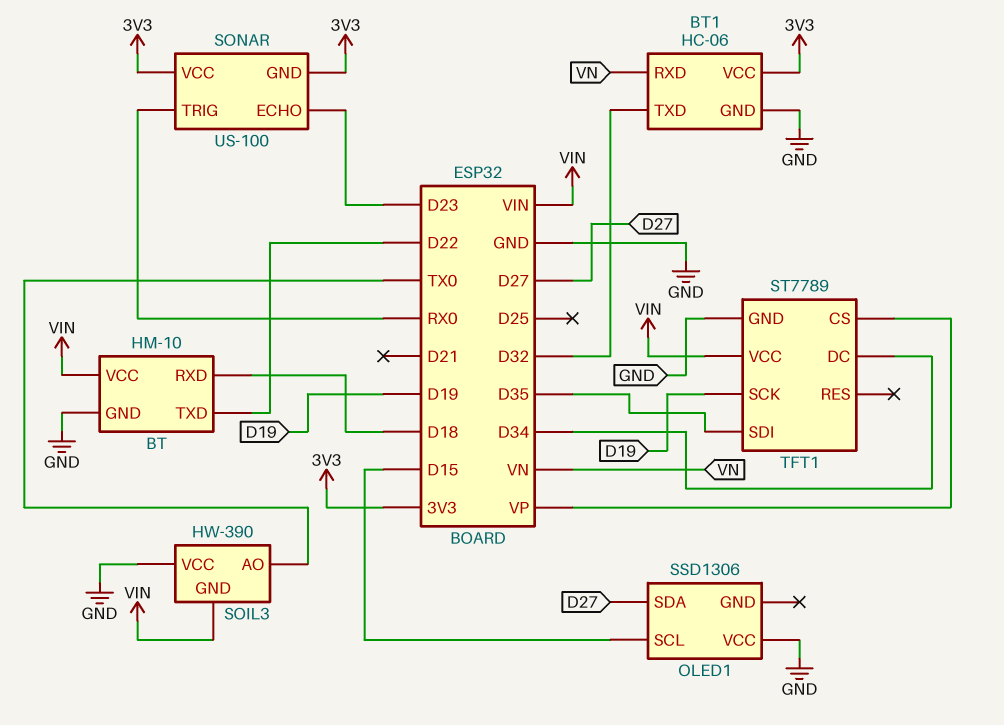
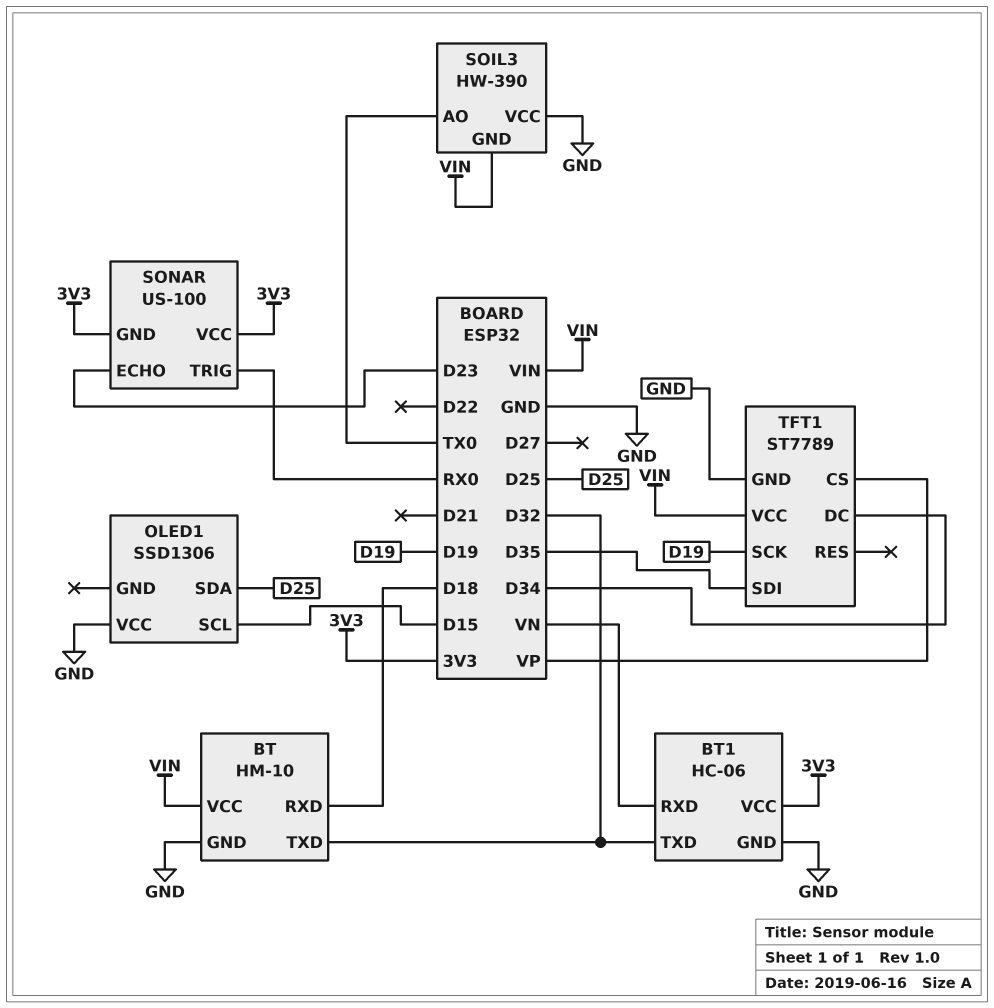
BT pin TXD: D22 -> D32
OLED1 pin SDA: D27 -> D25

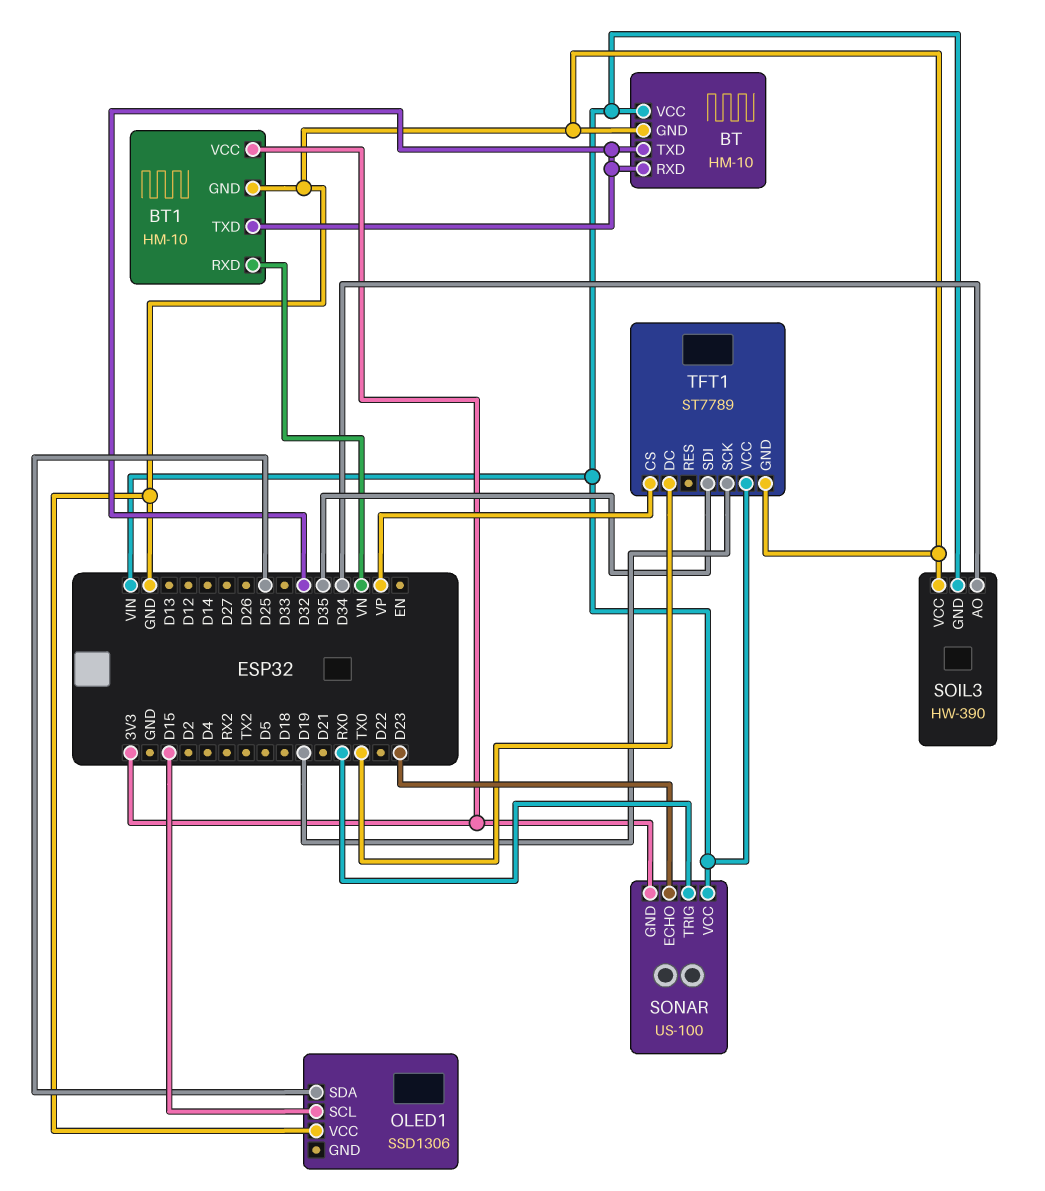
BT pin RXD: D18 -> D32
BT1: HC-06 -> HM-10
SOIL3 pin AO: TX0 -> D34
SONAR pin VCC: 3V3 -> VIN
TFT1 pin DC: D34 -> TX0

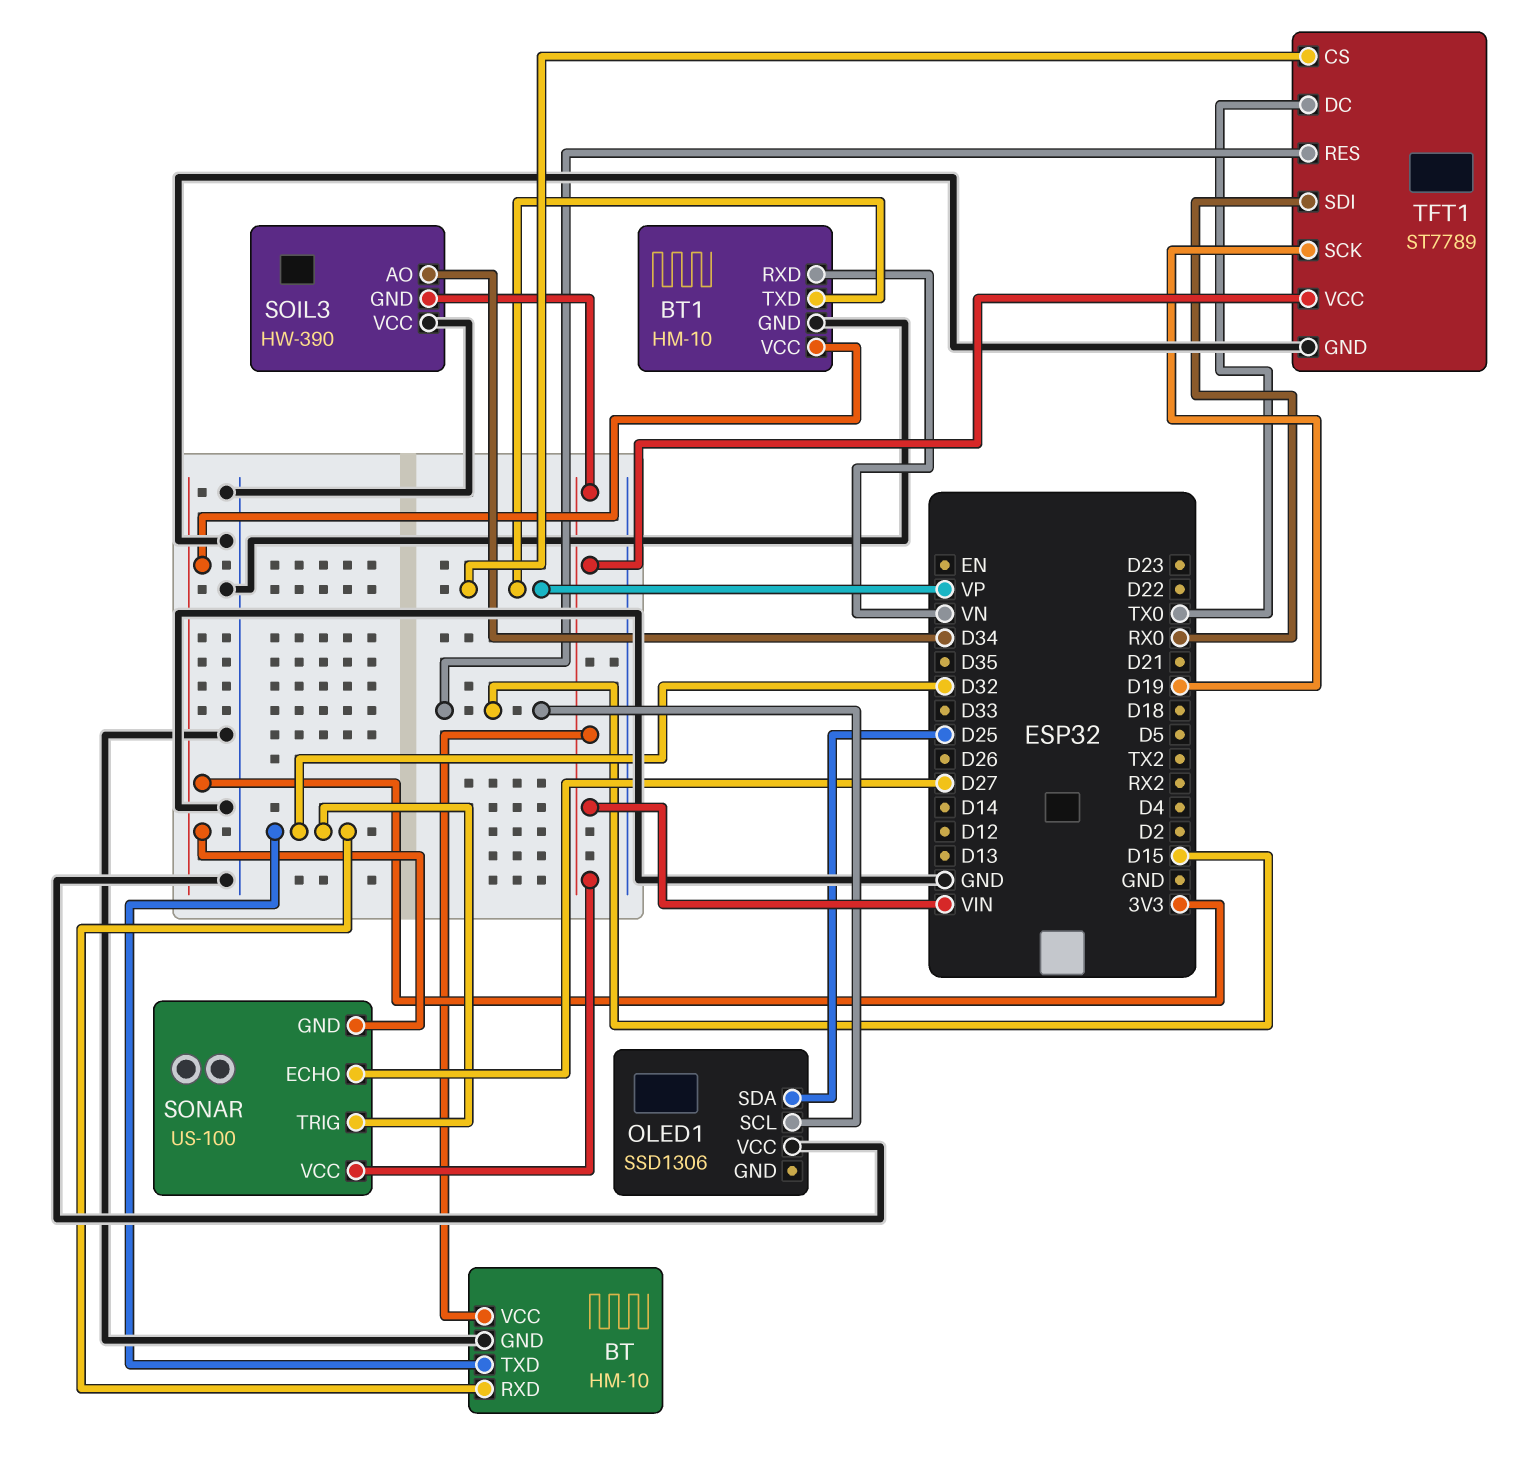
BT1 pin TXD: D32 -> VP
SONAR pin ECHO: D23 -> D27
SONAR pin TRIG: RX0 -> D32
TFT1 pin RES: none -> D15
TFT1 pin SDI: D35 -> RX0

